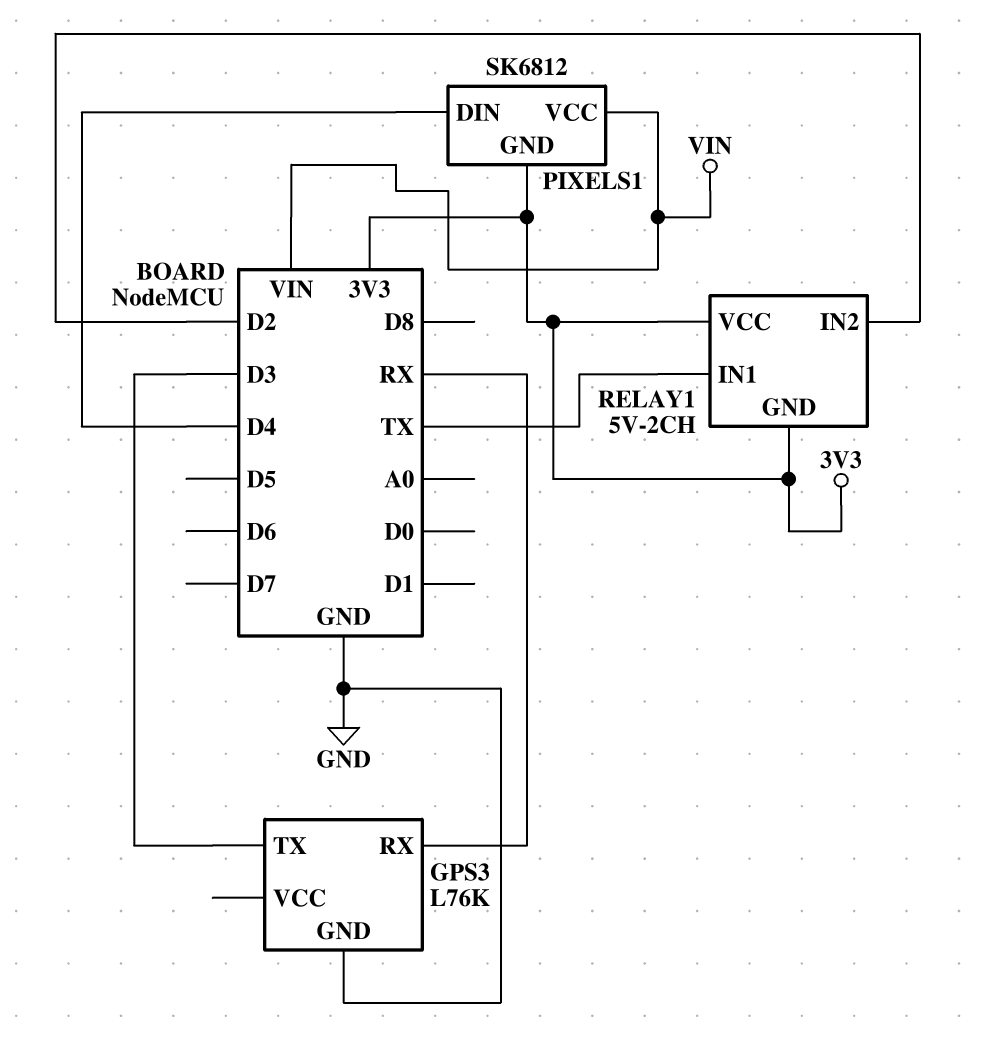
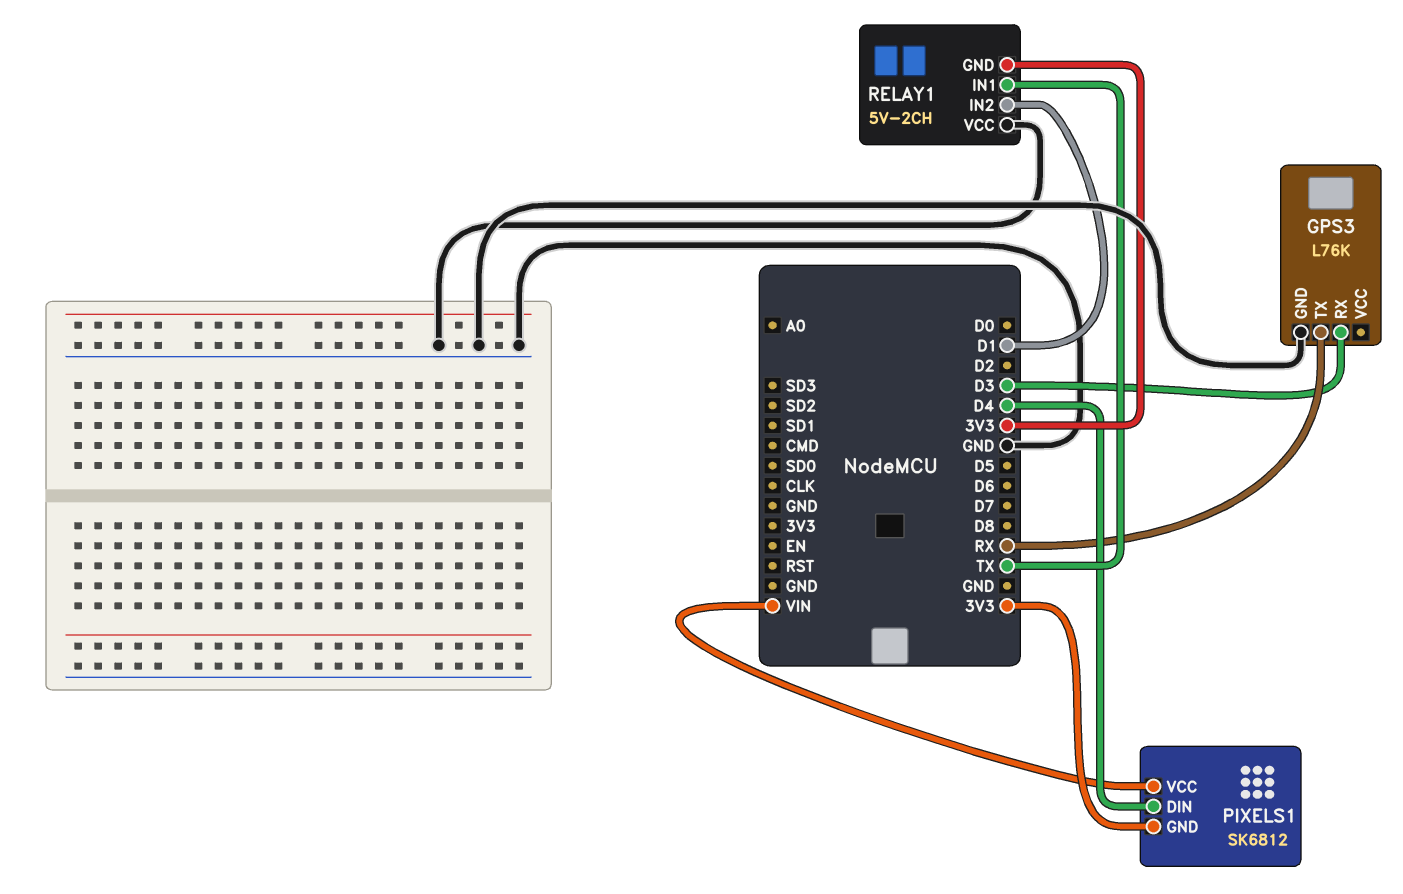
GPS3 pin RX: RX -> D3
GPS3 pin TX: D3 -> RX
RELAY1 pin IN2: D2 -> D1
RELAY1 pin VCC: 3V3 -> GND

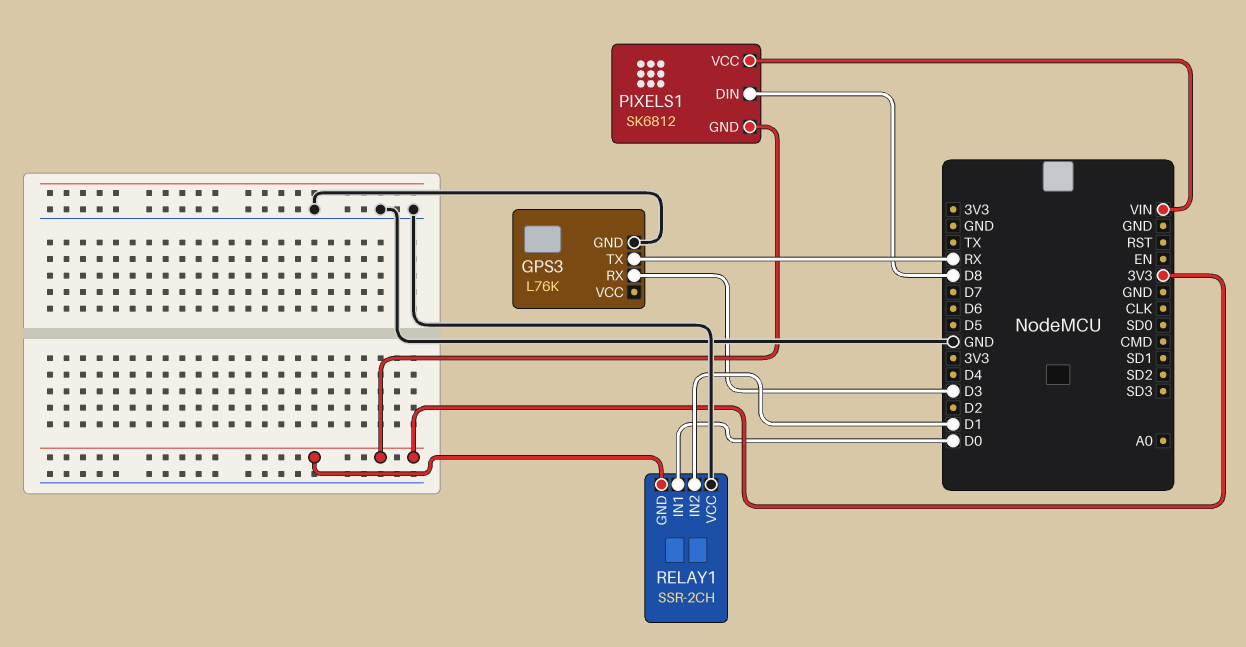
PIXELS1 pin DIN: D4 -> D8
RELAY1: 5V-2CH -> SSR-2CH
RELAY1 pin IN1: TX -> D0

